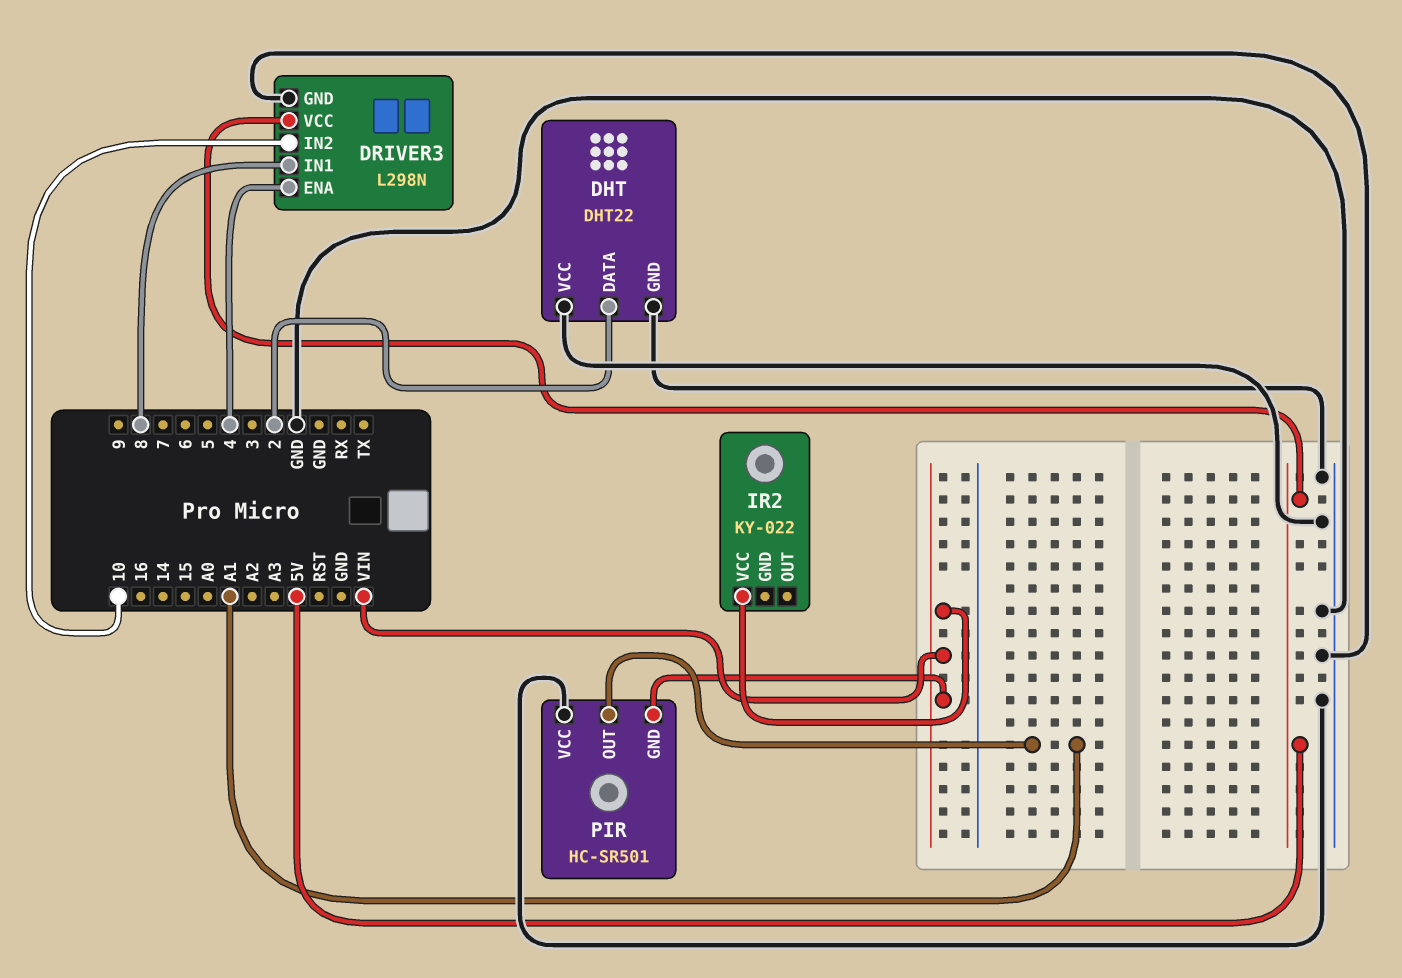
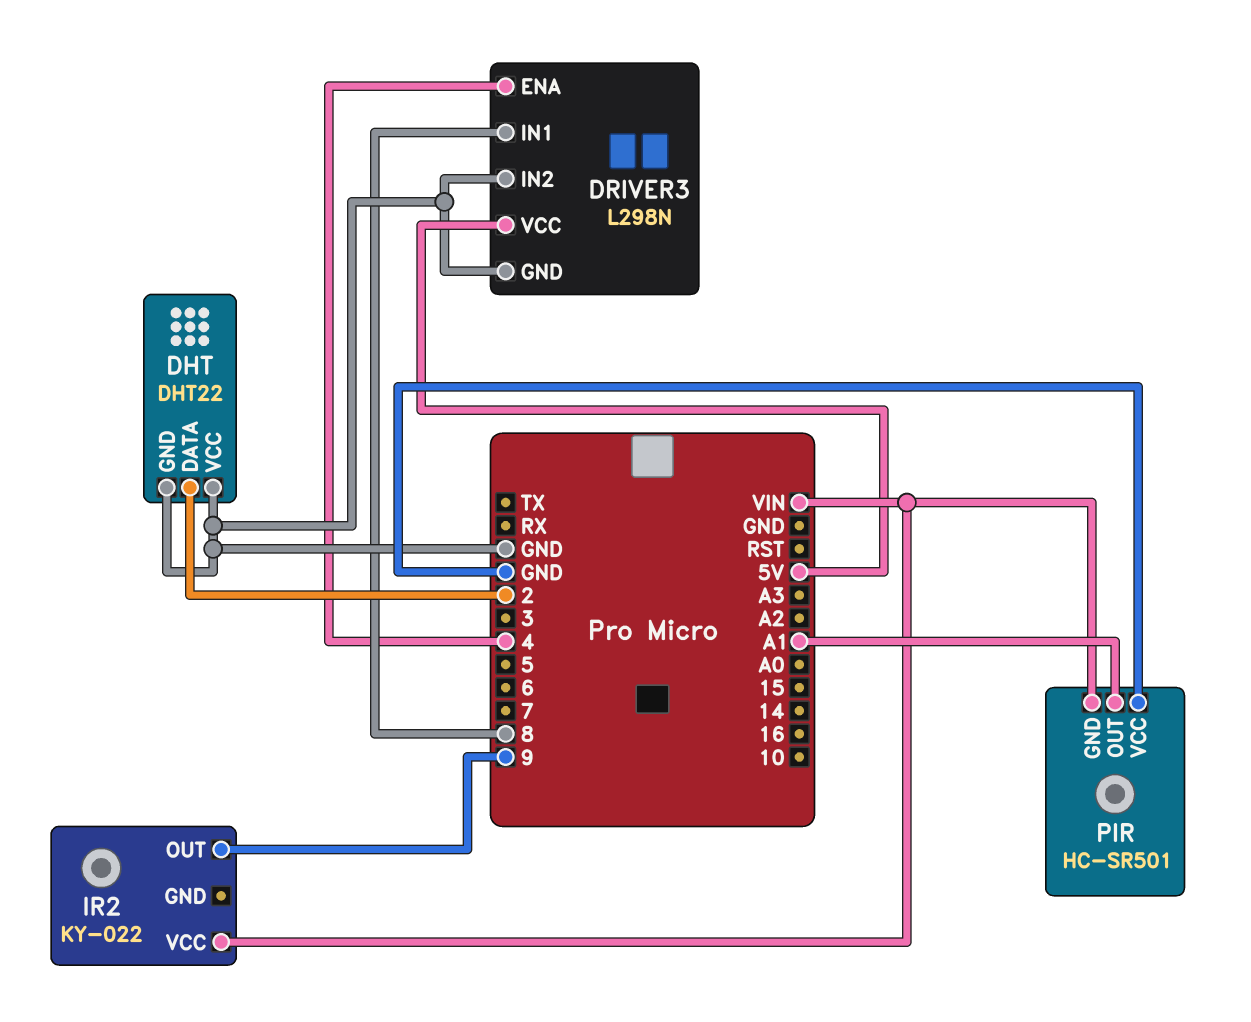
DRIVER3 pin IN2: 10 -> GND
IR2 pin OUT: none -> 9

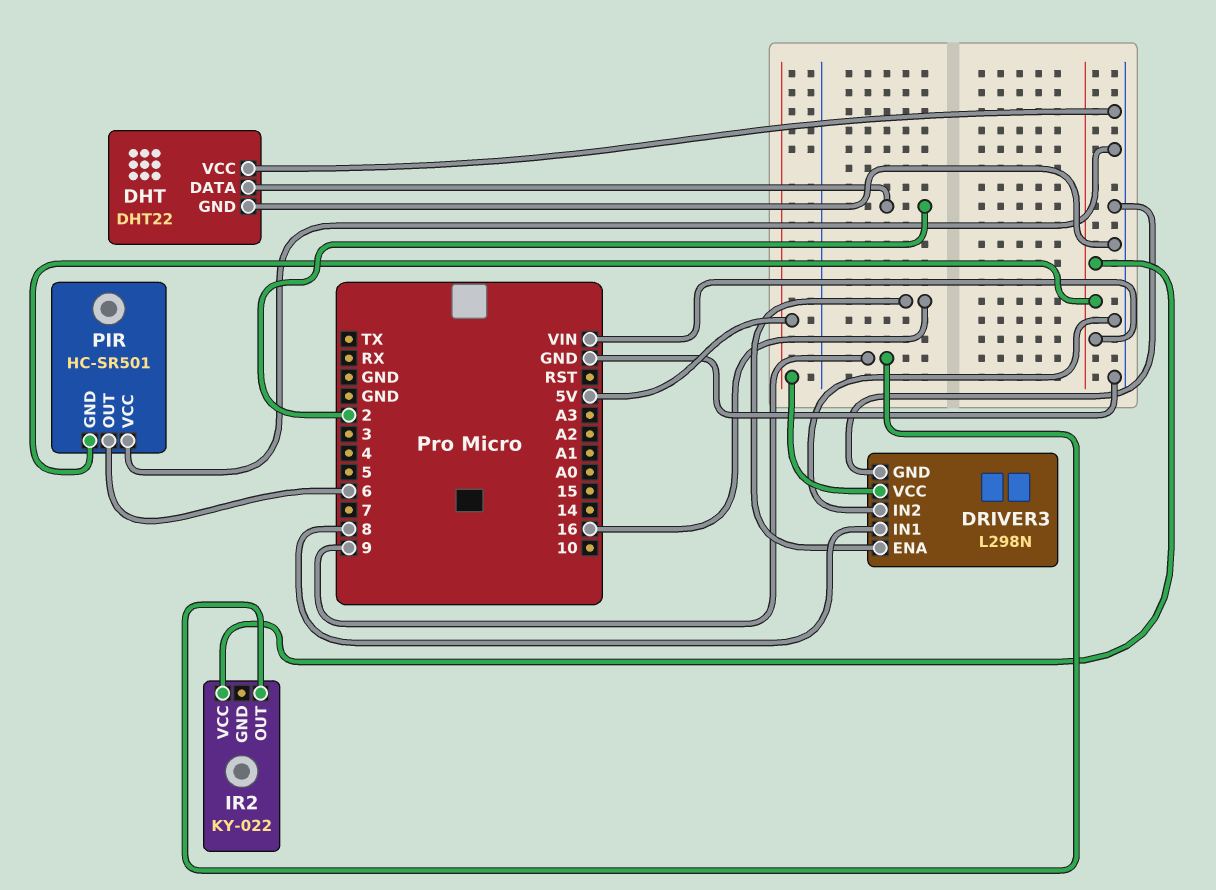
DRIVER3 pin ENA: 4 -> 16
PIR pin OUT: A1 -> 6

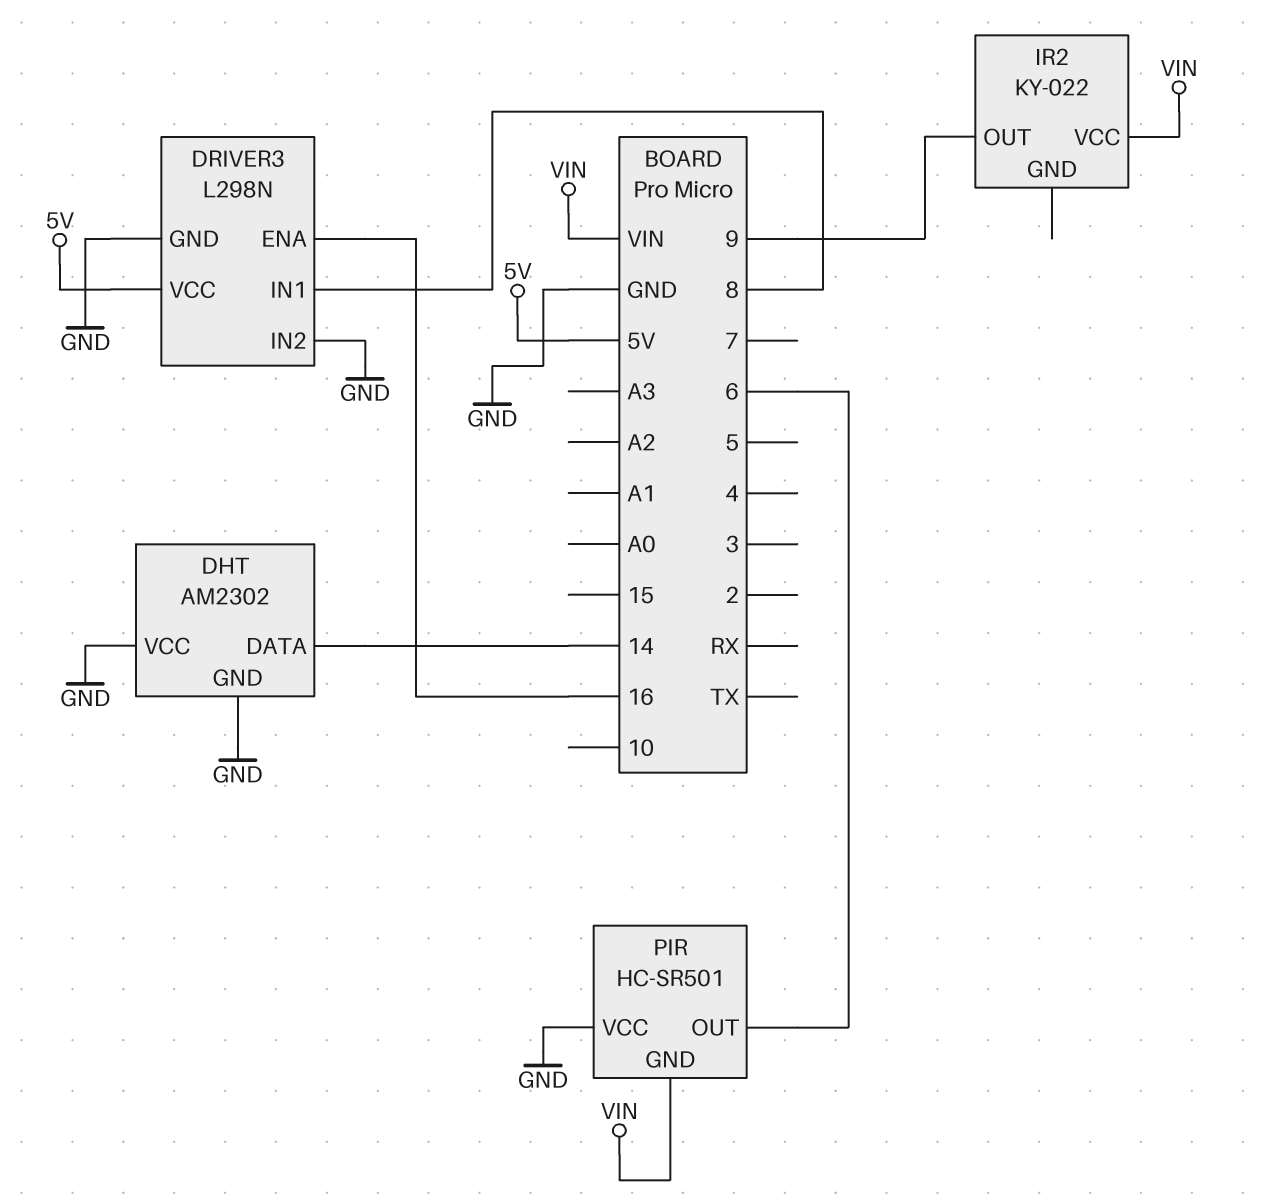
DHT: DHT22 -> AM2302
DHT pin DATA: 2 -> 14

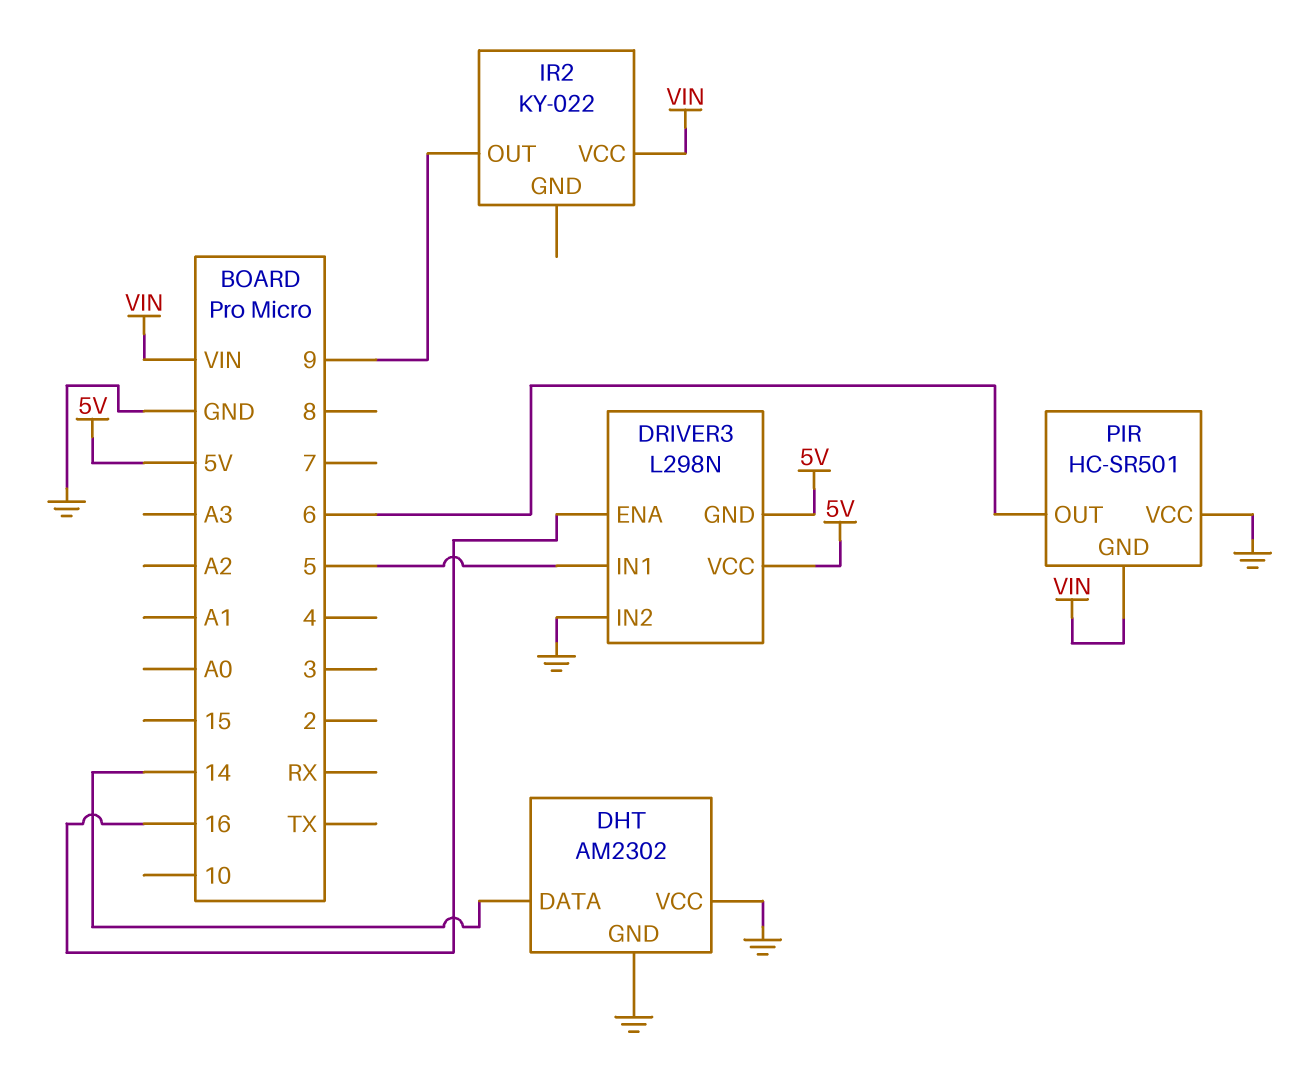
DRIVER3 pin GND: GND -> 5V
DRIVER3 pin IN1: 8 -> 5

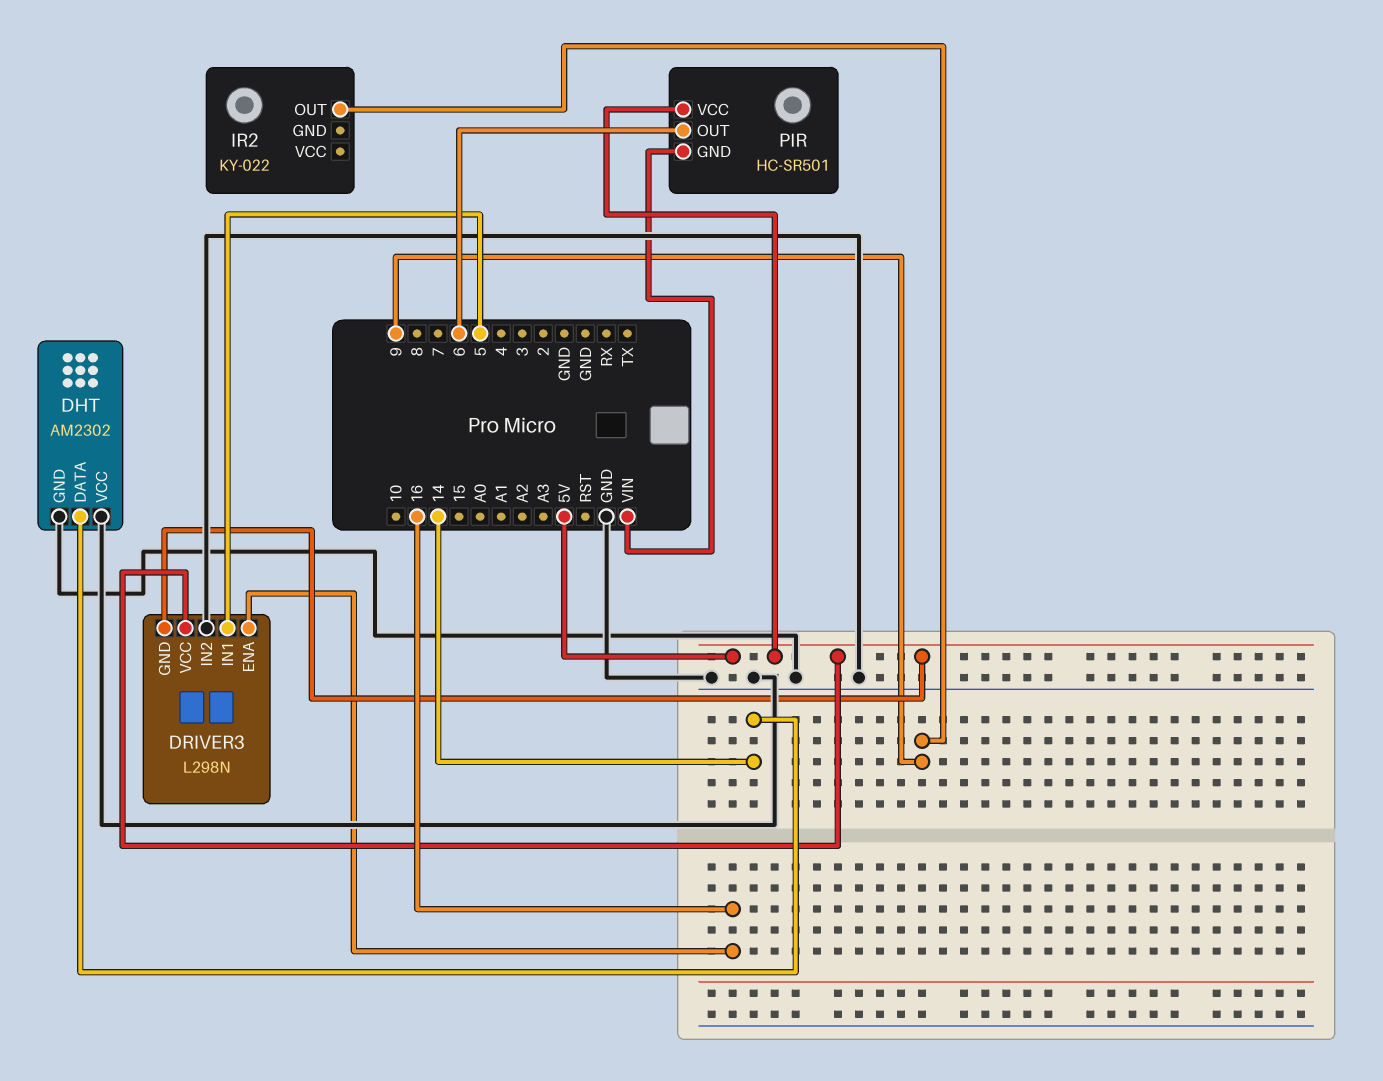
IR2 pin VCC: VIN -> none
PIR pin VCC: GND -> 5V

